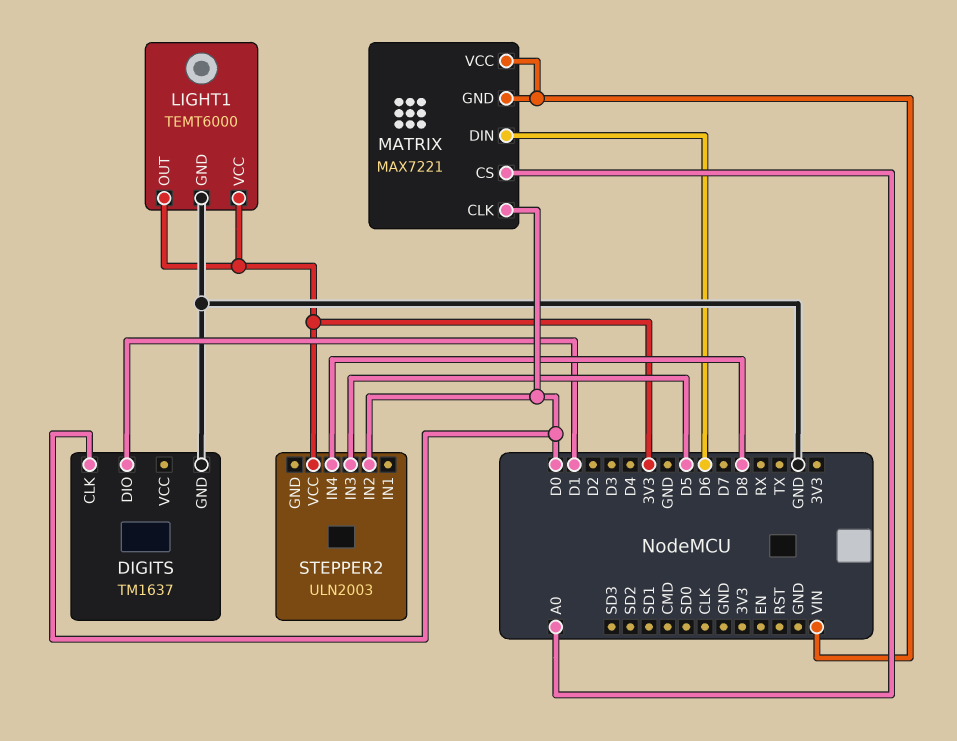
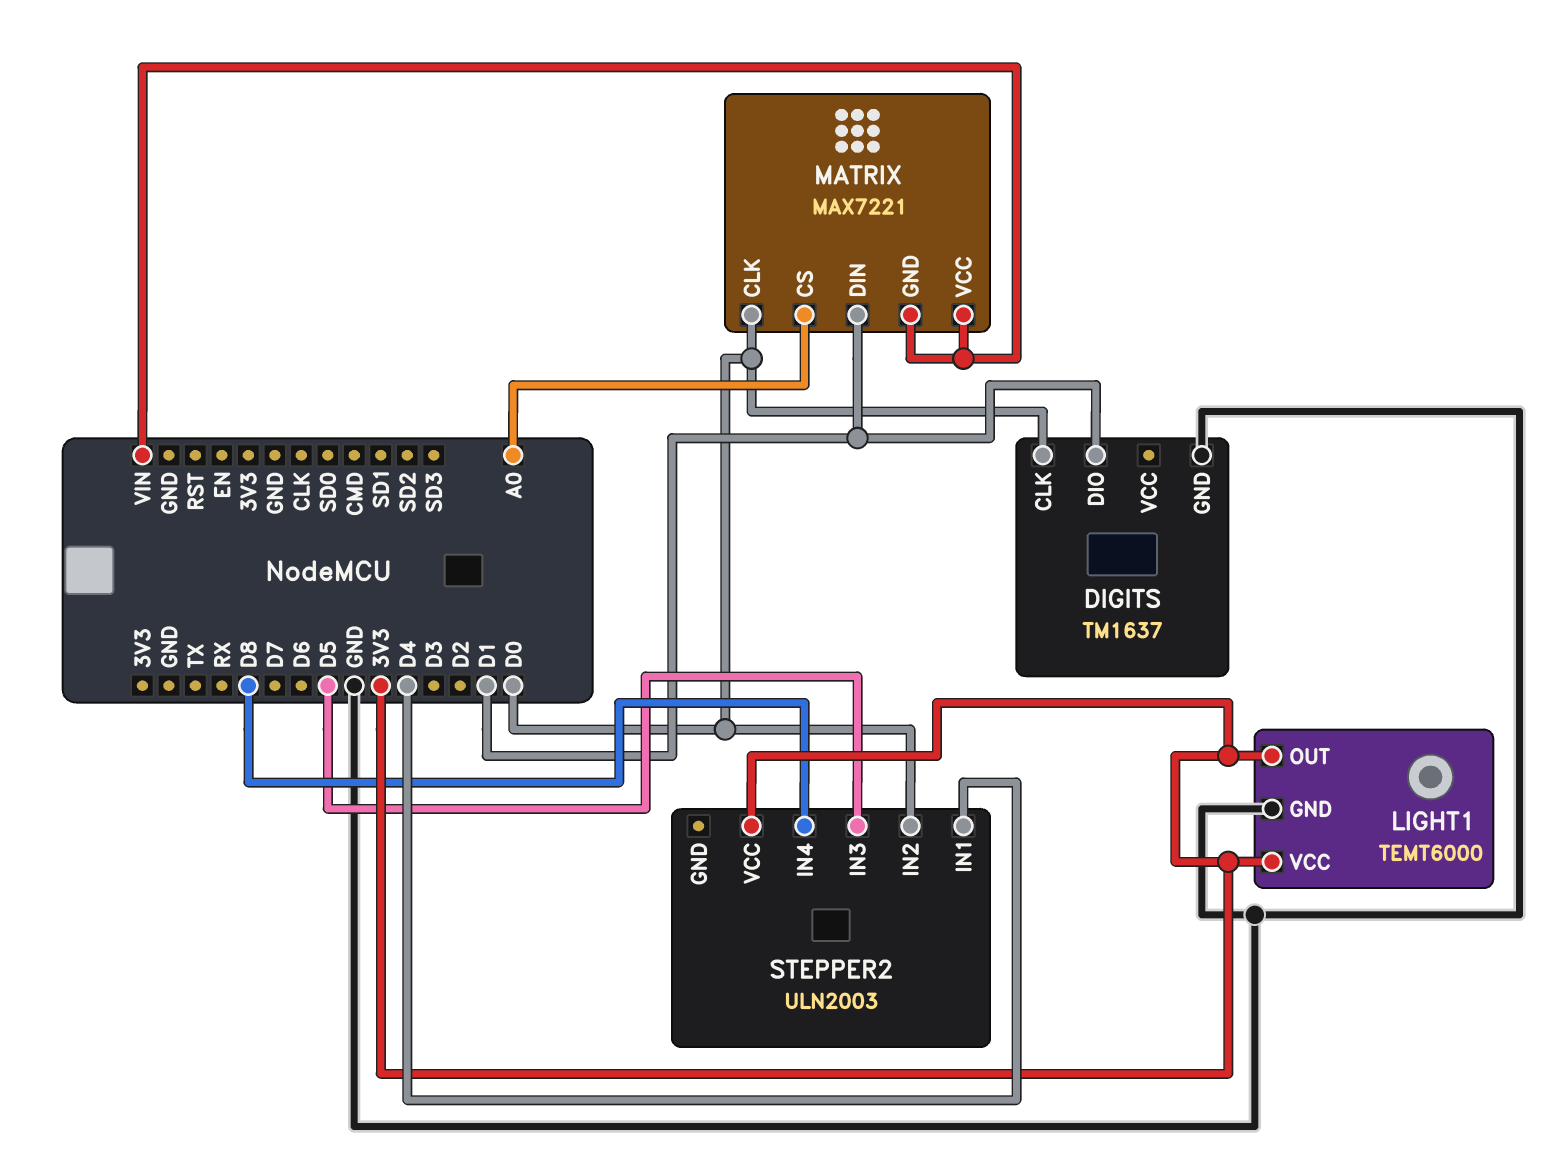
MATRIX pin DIN: D6 -> D1
STEPPER2 pin IN1: none -> D4

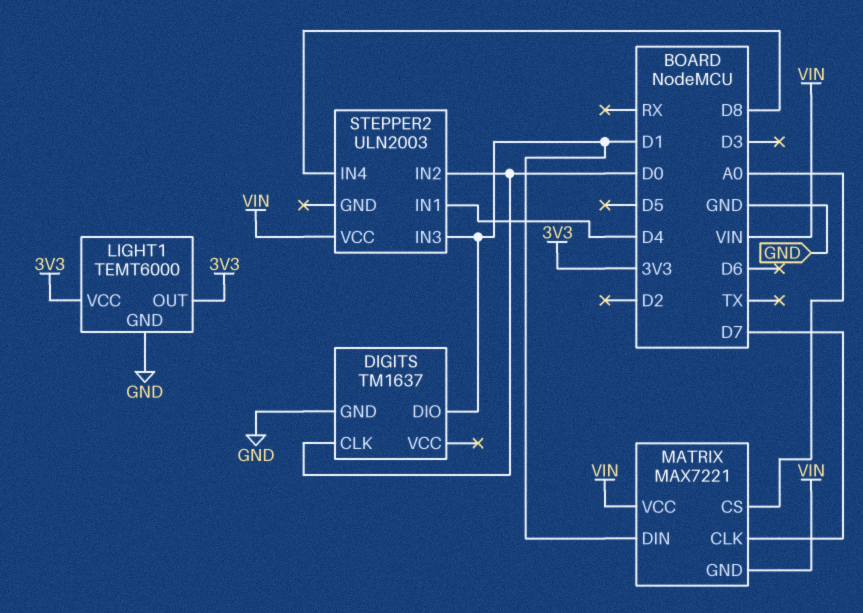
MATRIX pin CLK: D0 -> D7
STEPPER2 pin IN3: D5 -> D1
STEPPER2 pin VCC: 3V3 -> VIN

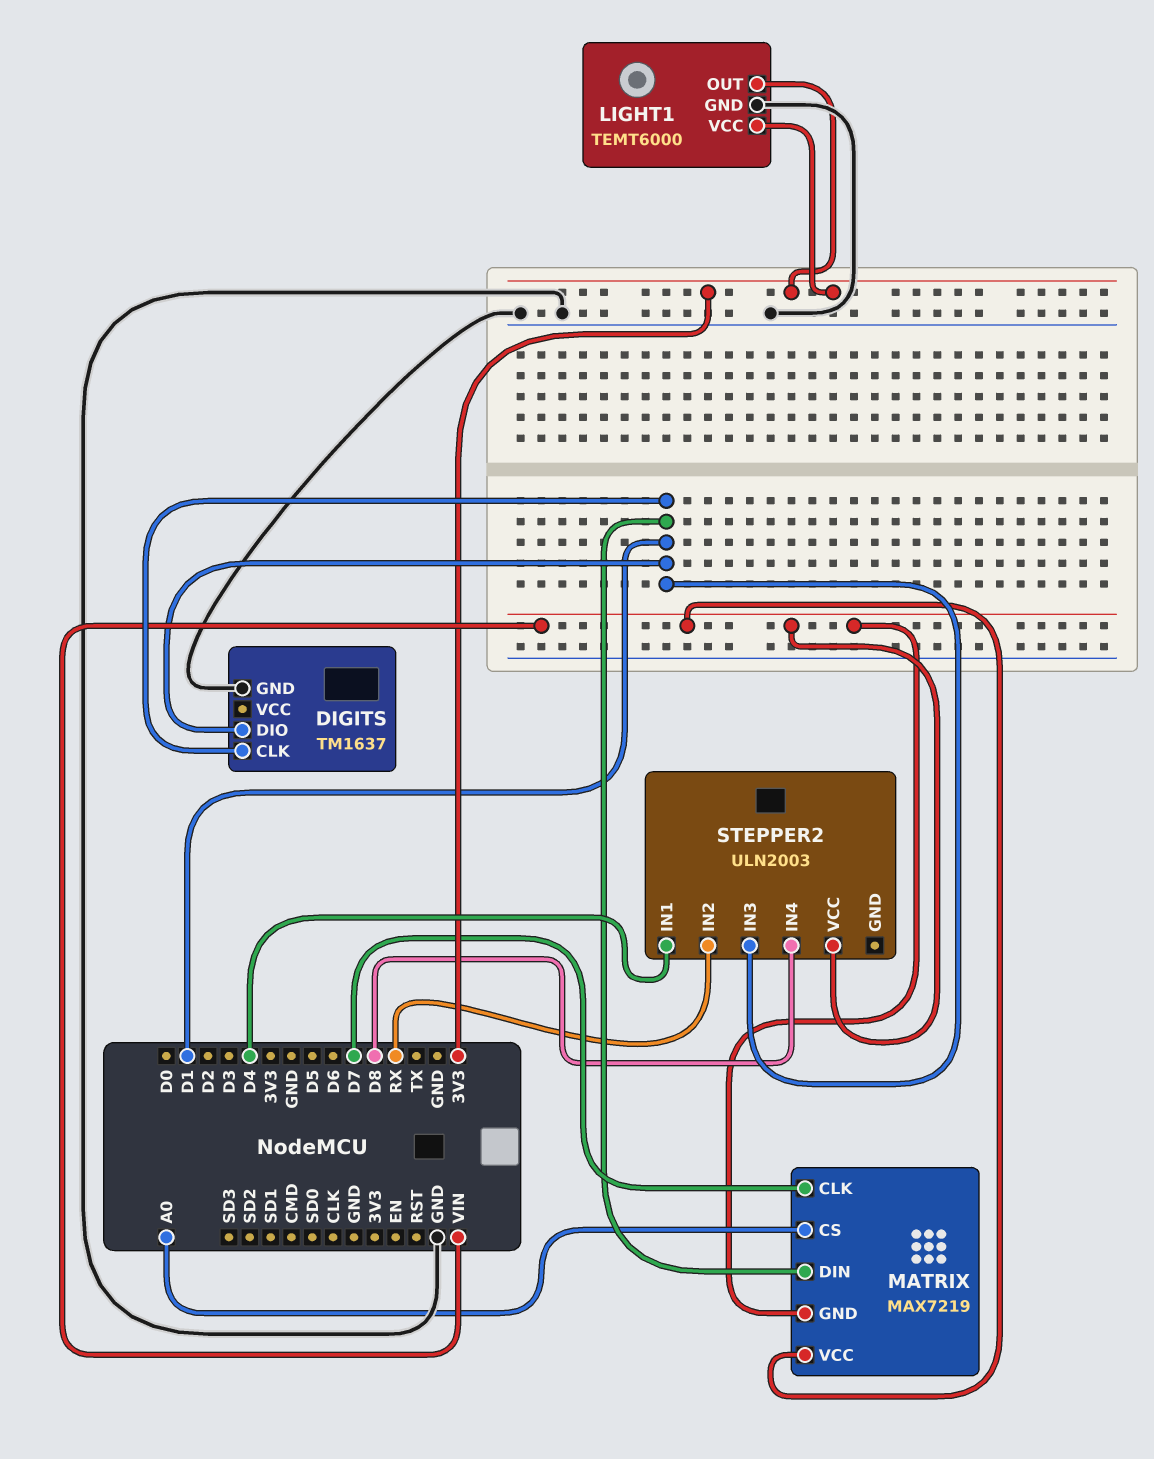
DIGITS pin CLK: D0 -> D1
MATRIX: MAX7221 -> MAX7219
STEPPER2 pin IN2: D0 -> RX

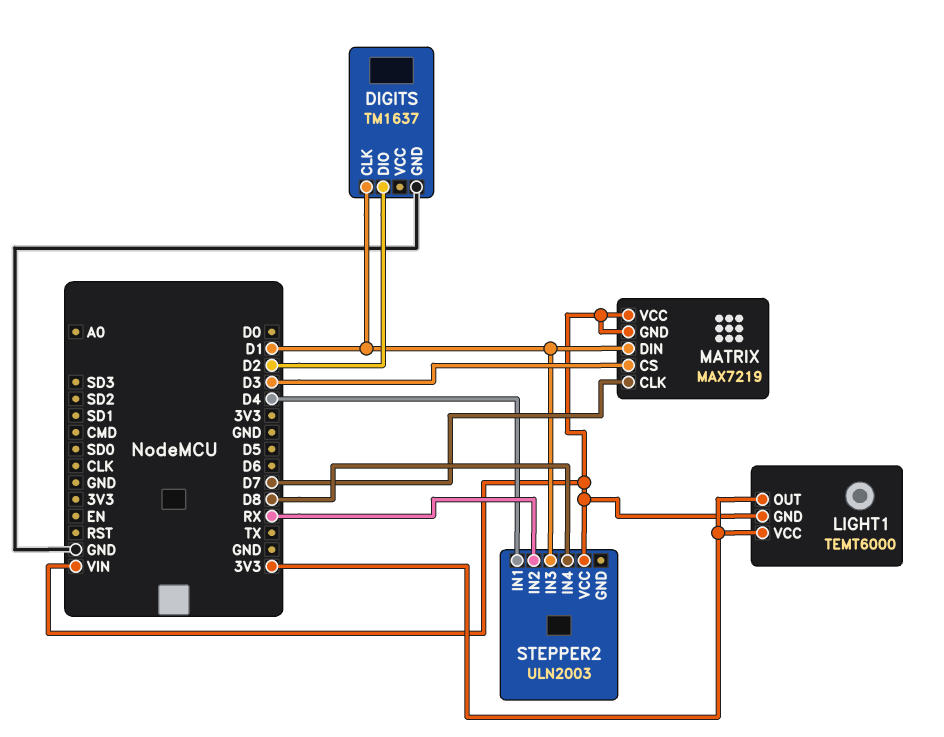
DIGITS pin DIO: D1 -> D2
LIGHT1 pin GND: GND -> VIN
MATRIX pin CS: A0 -> D3

